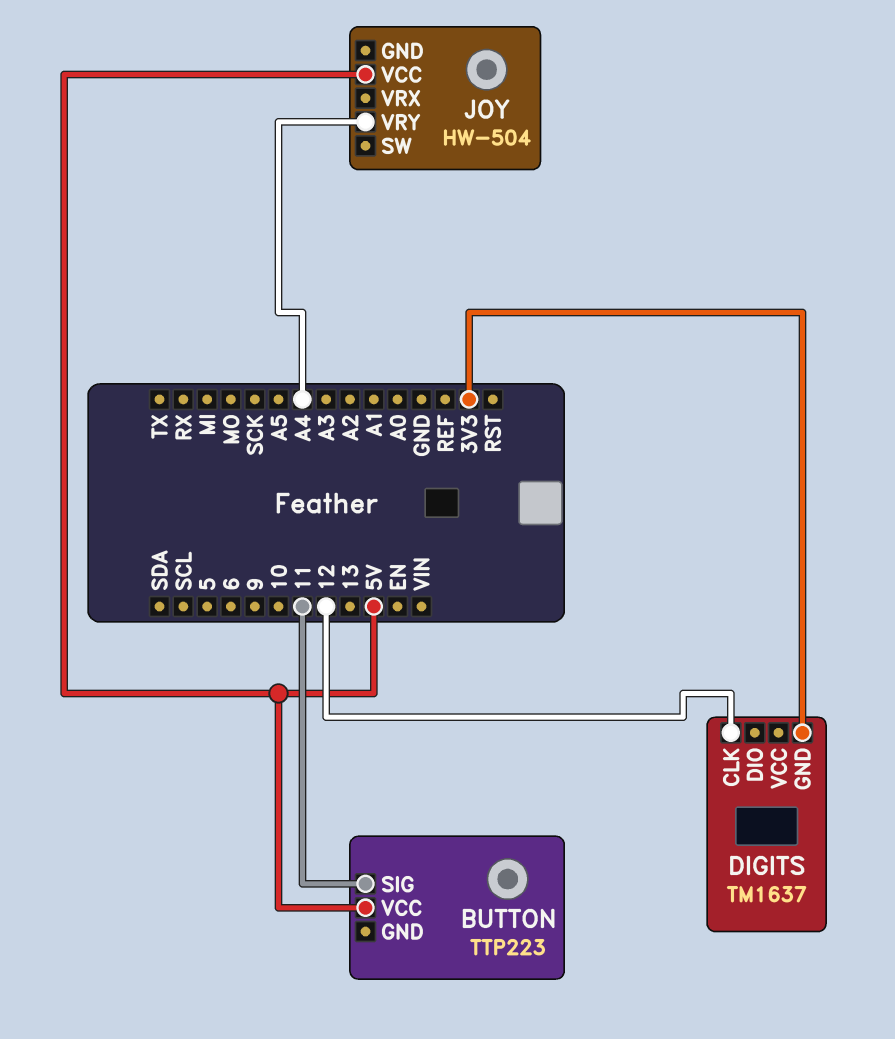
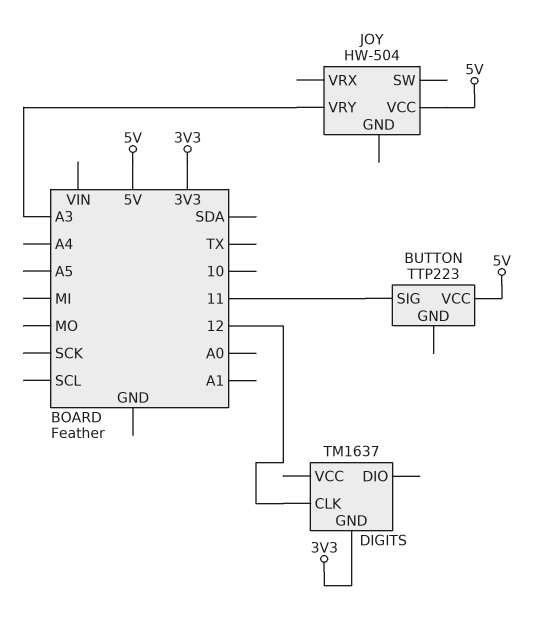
JOY pin VRY: A4 -> A3

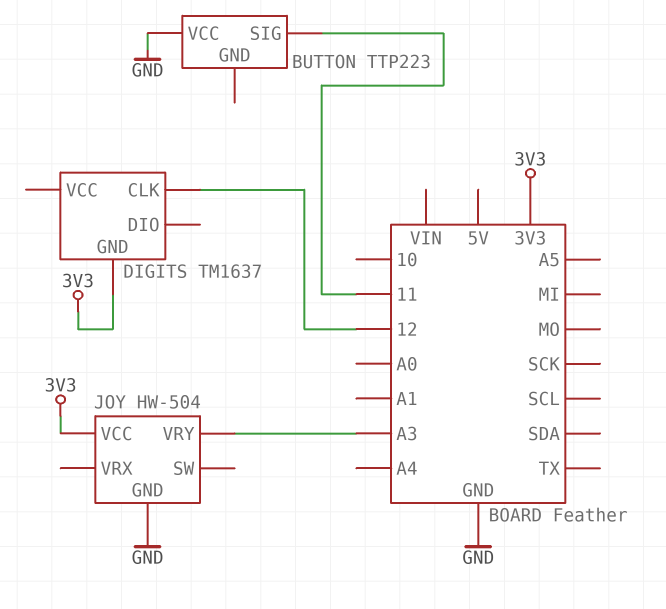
BUTTON pin VCC: 5V -> GND
JOY pin GND: none -> GND
JOY pin VCC: 5V -> 3V3

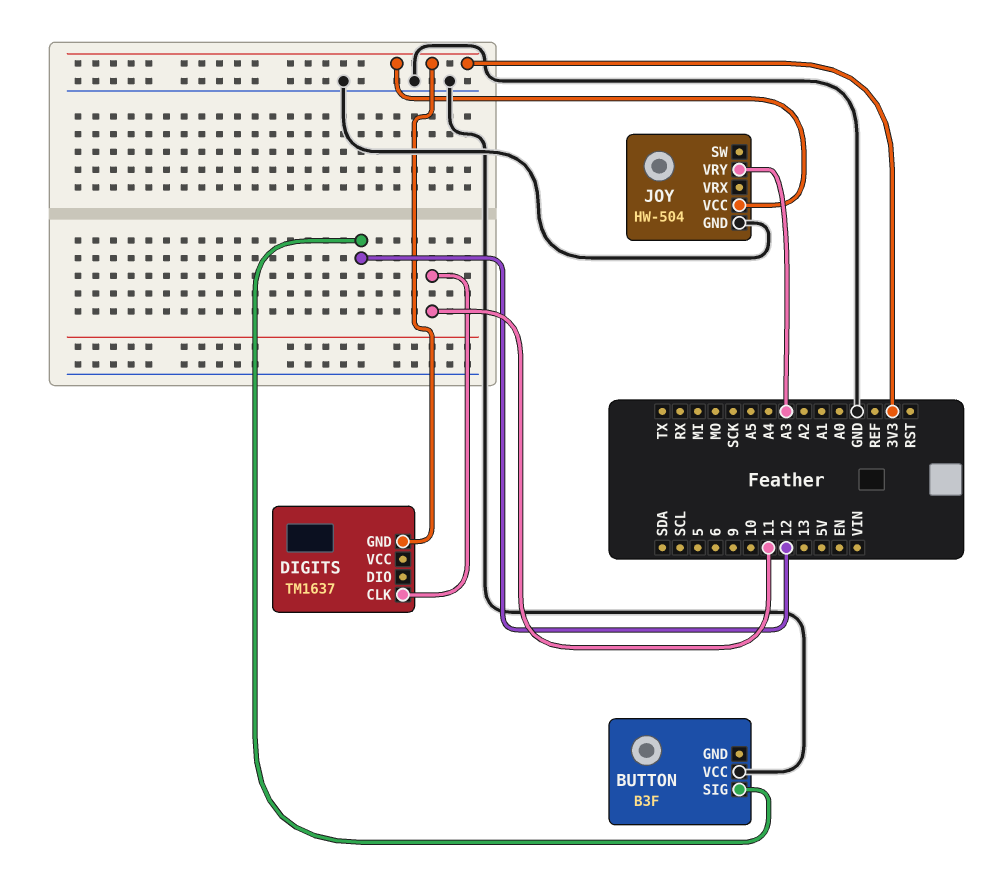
BUTTON: TTP223 -> B3F
BUTTON pin SIG: 11 -> 12
DIGITS pin CLK: 12 -> 11

